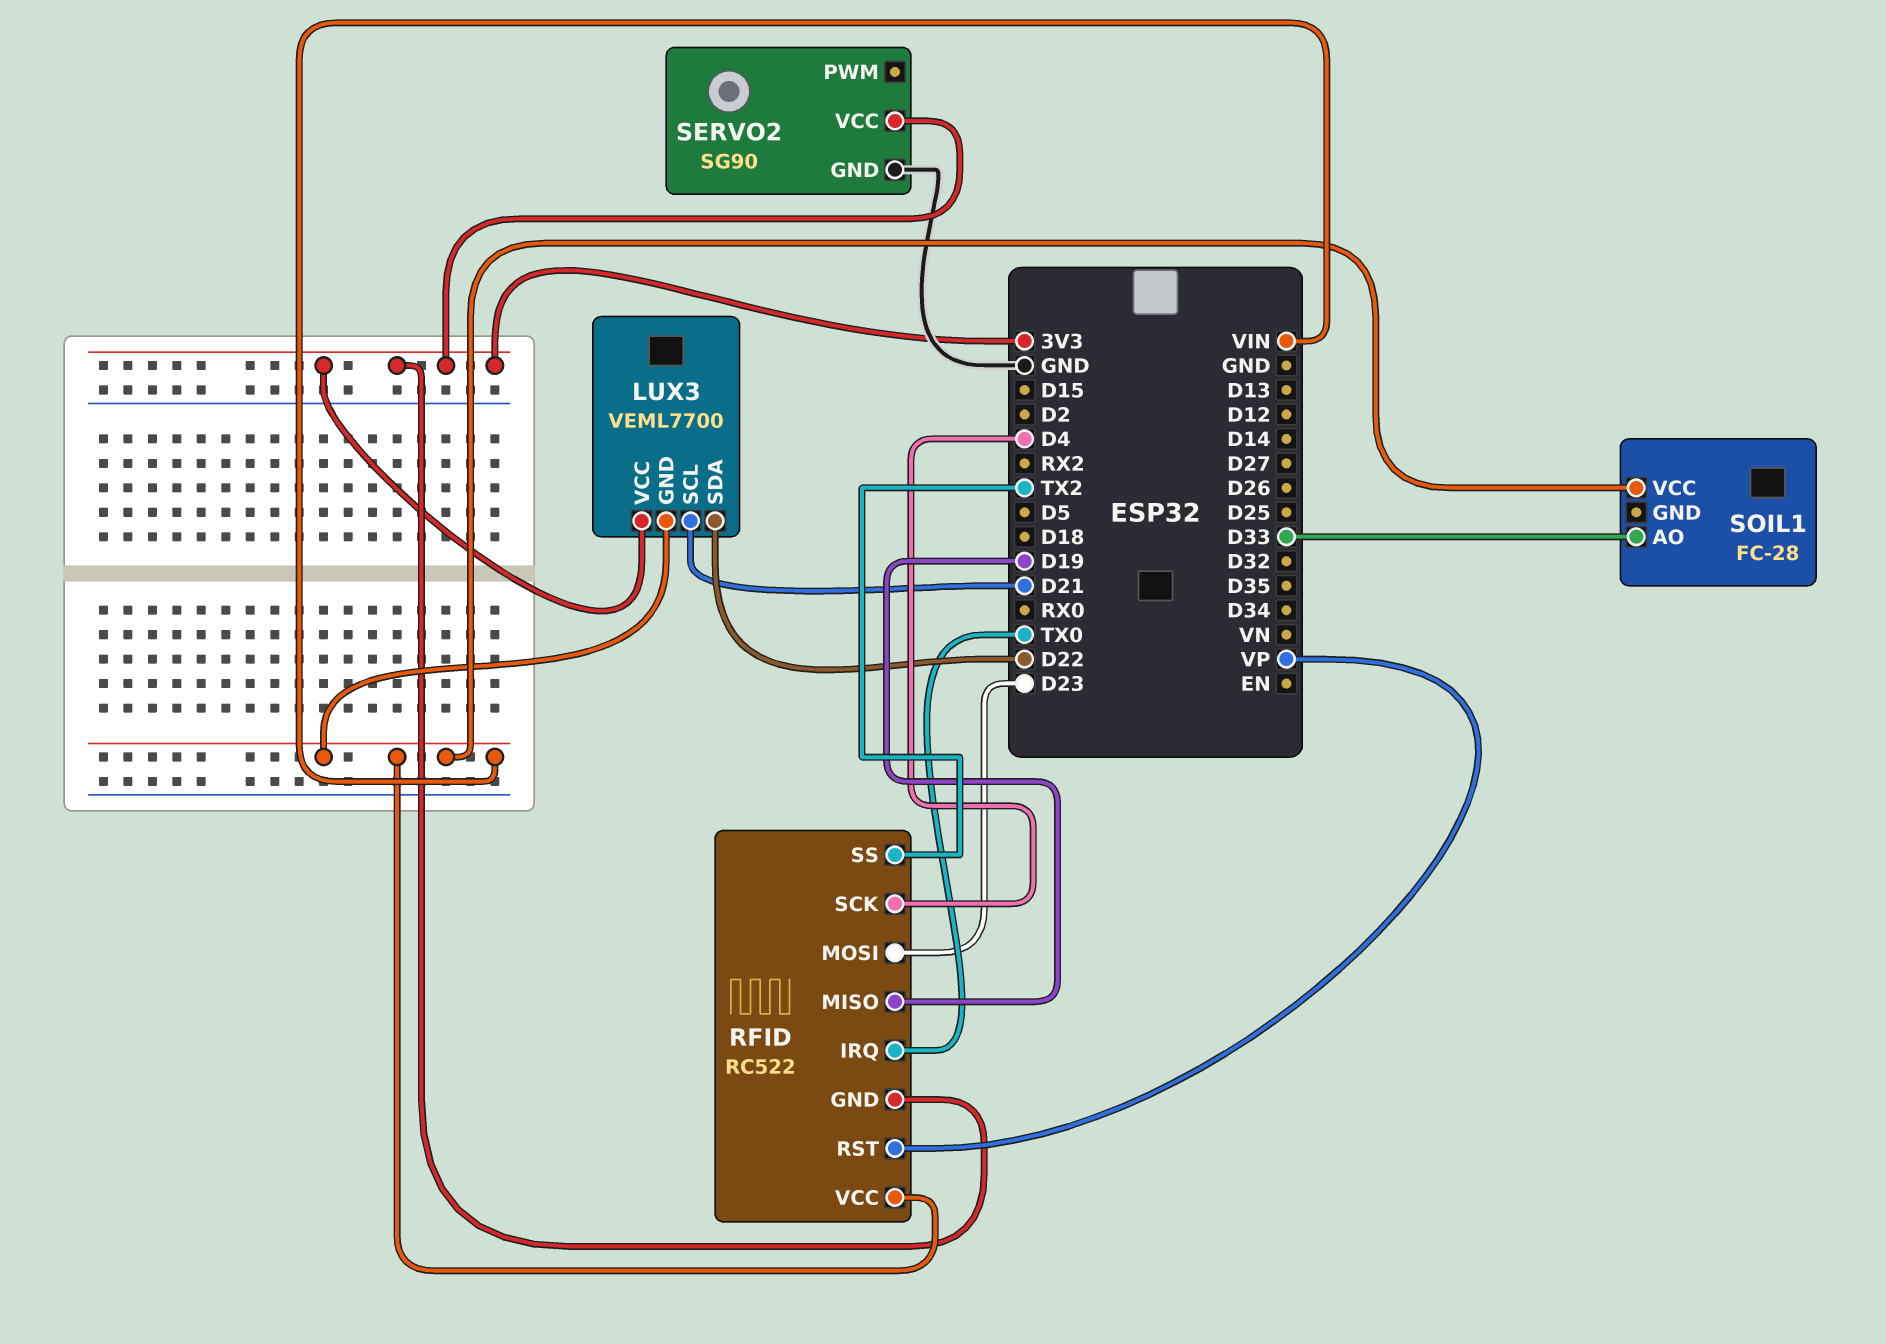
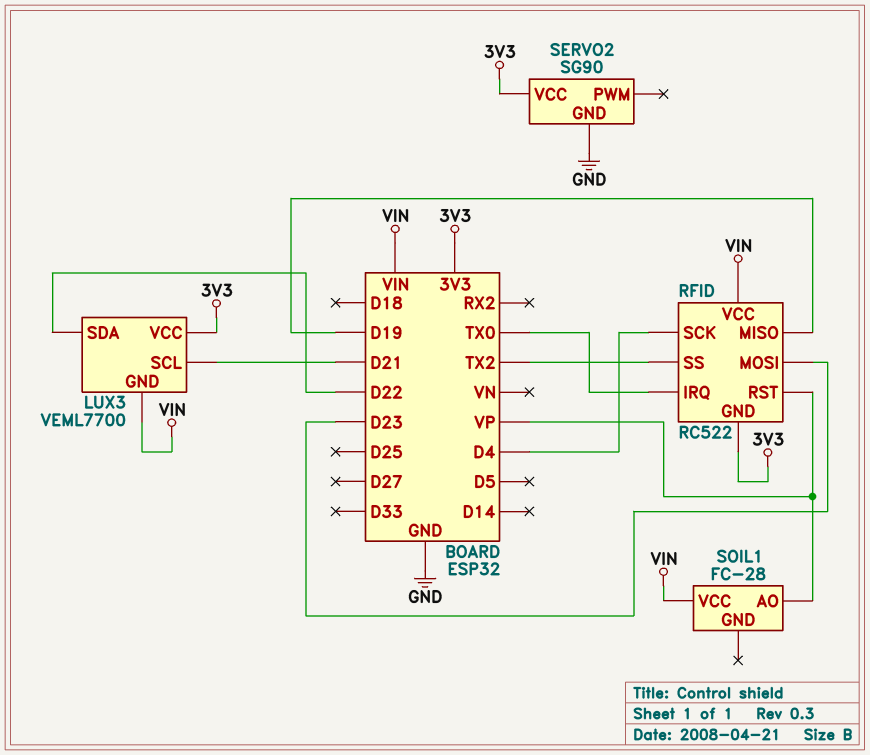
SOIL1 pin AO: D33 -> VP

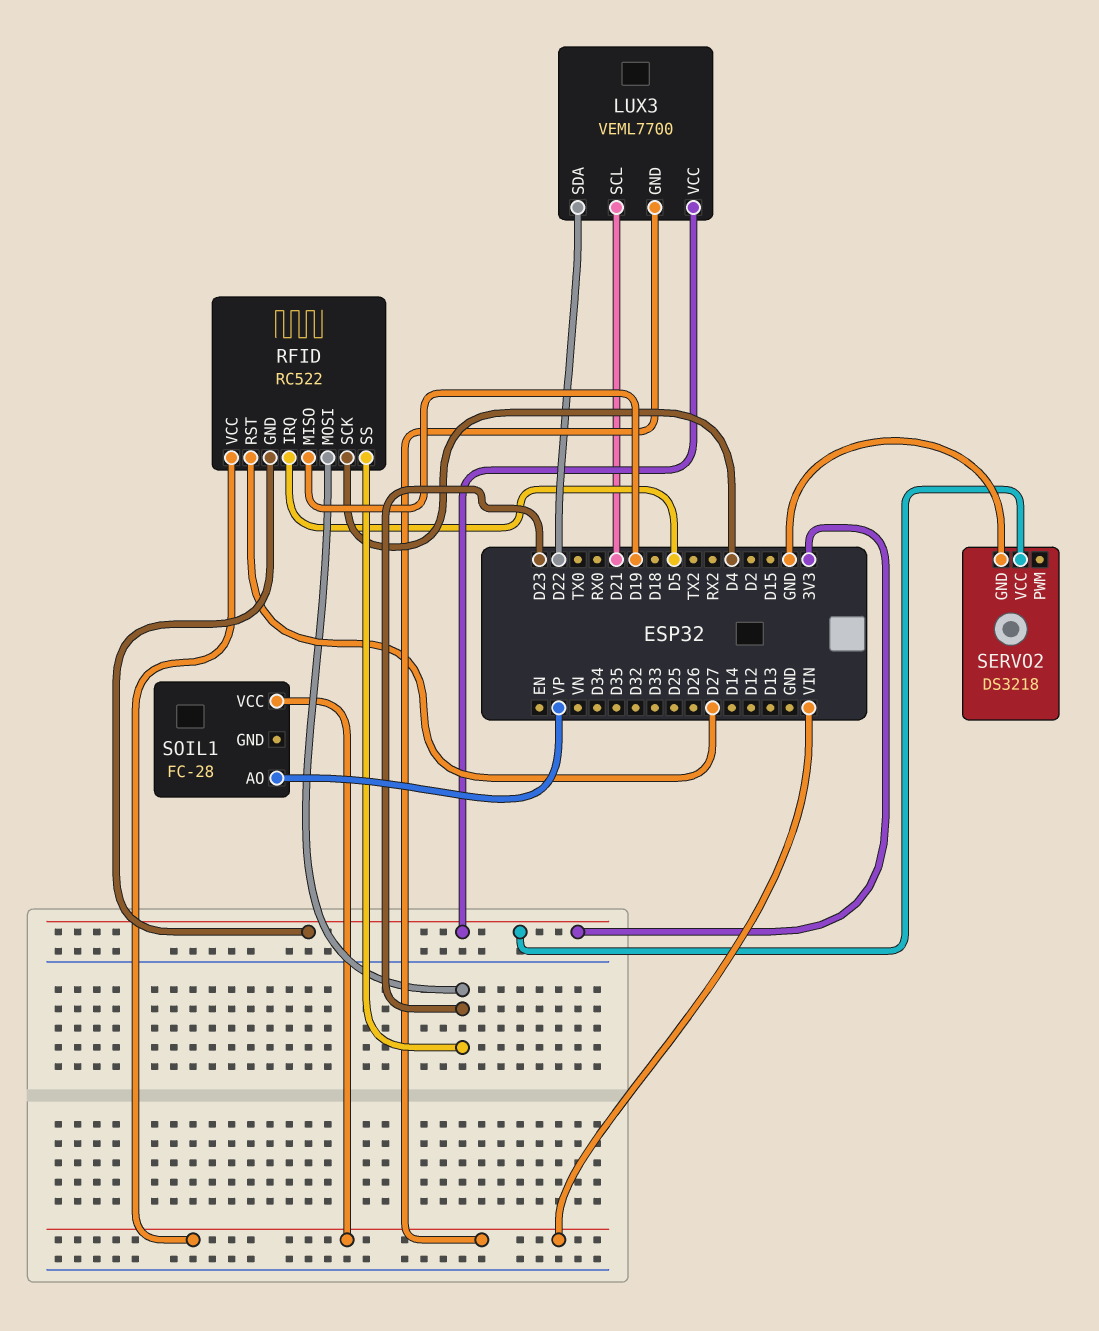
RFID pin IRQ: TX0 -> D5
RFID pin RST: VP -> D27
RFID pin SS: TX2 -> D23
SERVO2: SG90 -> DS3218

